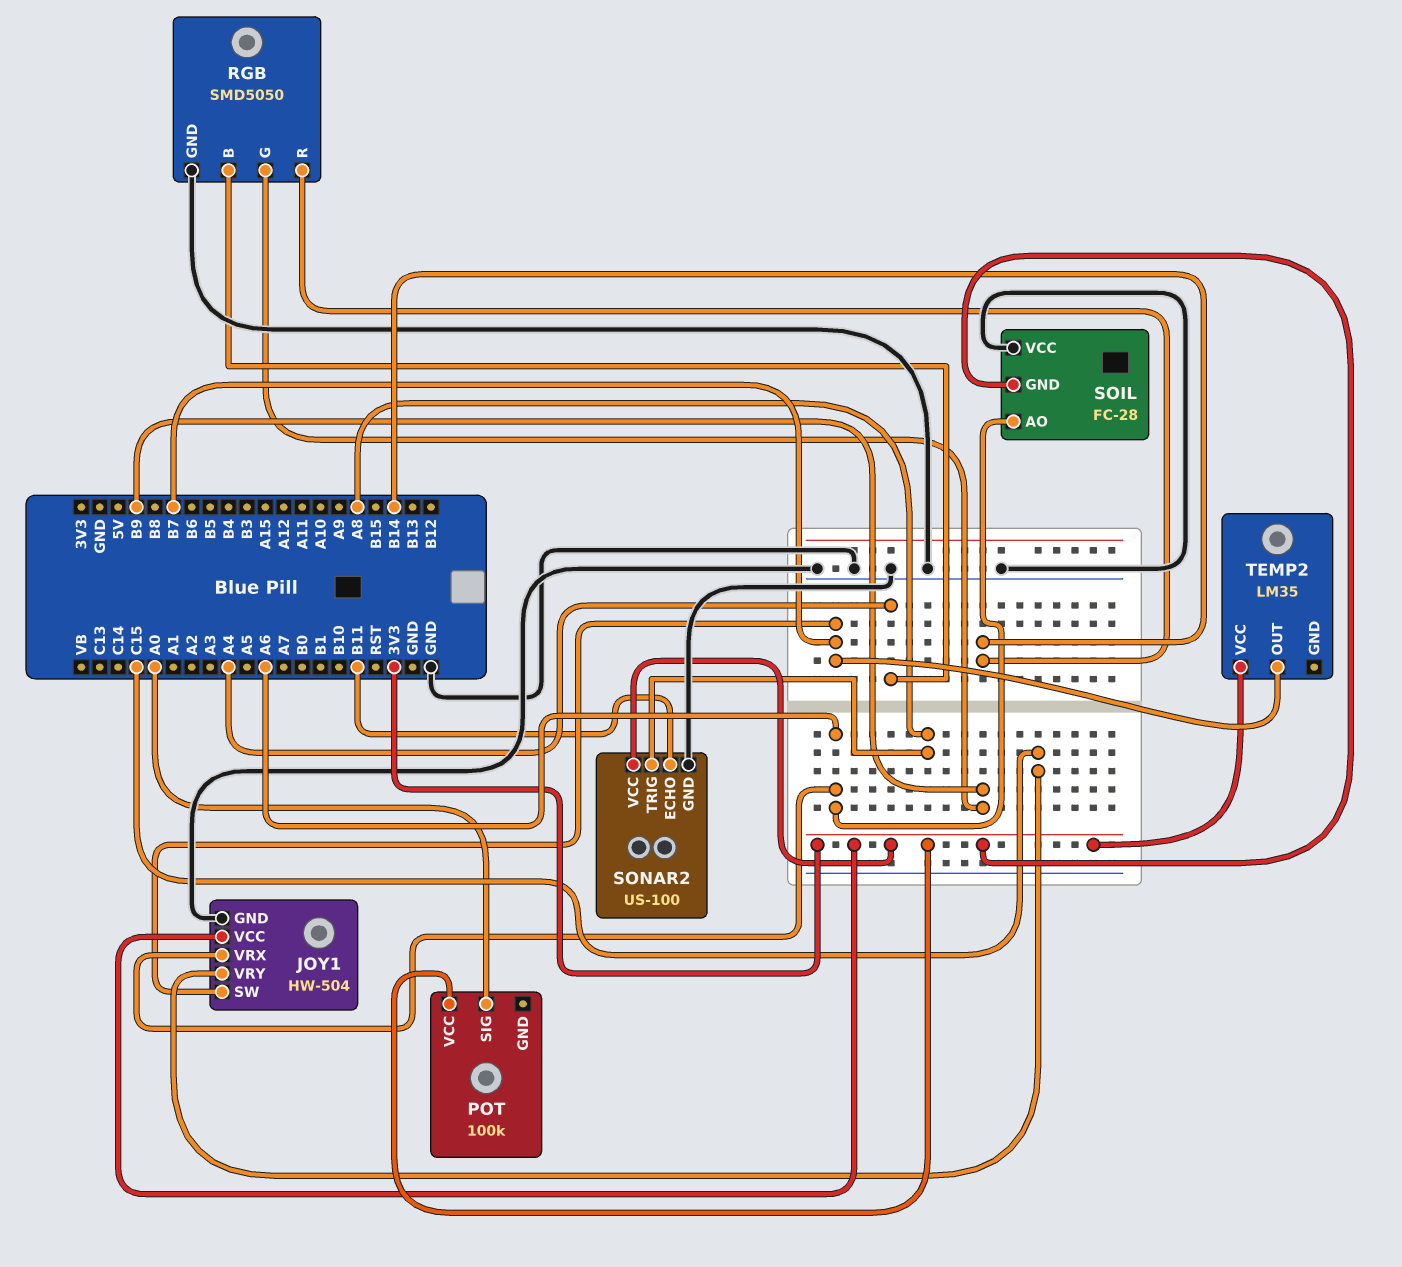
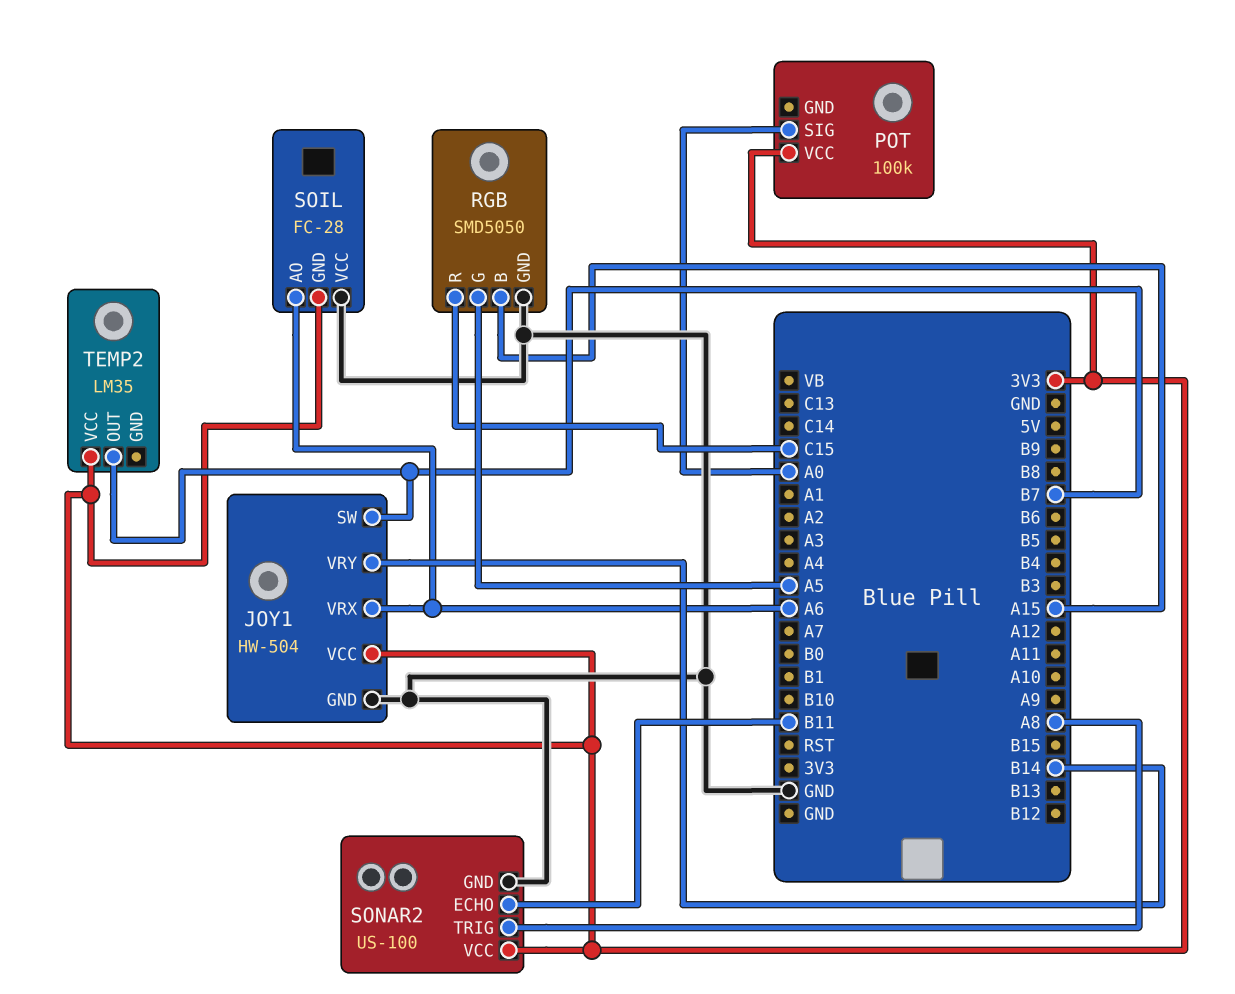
JOY1 pin VRY: C15 -> B14
RGB pin B: A4 -> A15
RGB pin G: B9 -> A5
RGB pin R: B14 -> C15

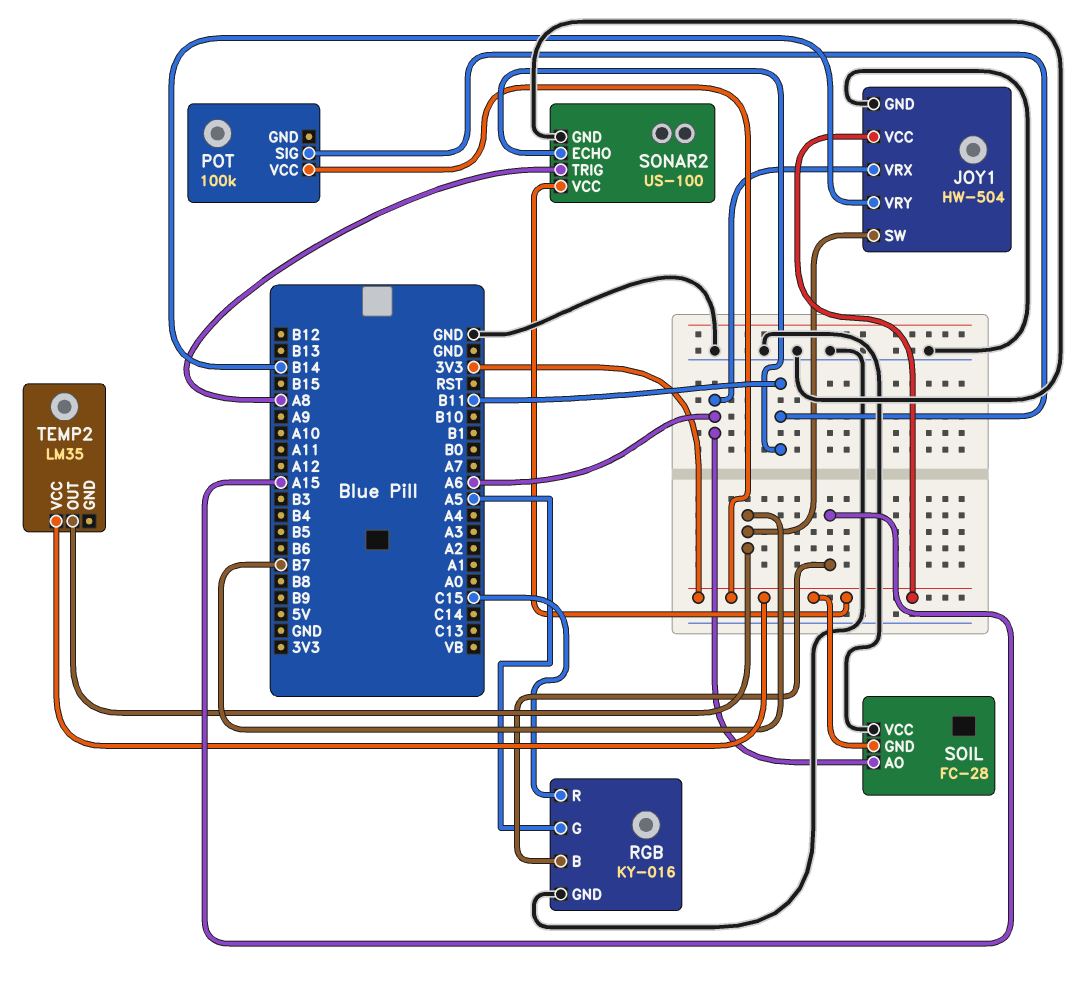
POT pin SIG: A0 -> B11
RGB: SMD5050 -> KY-016

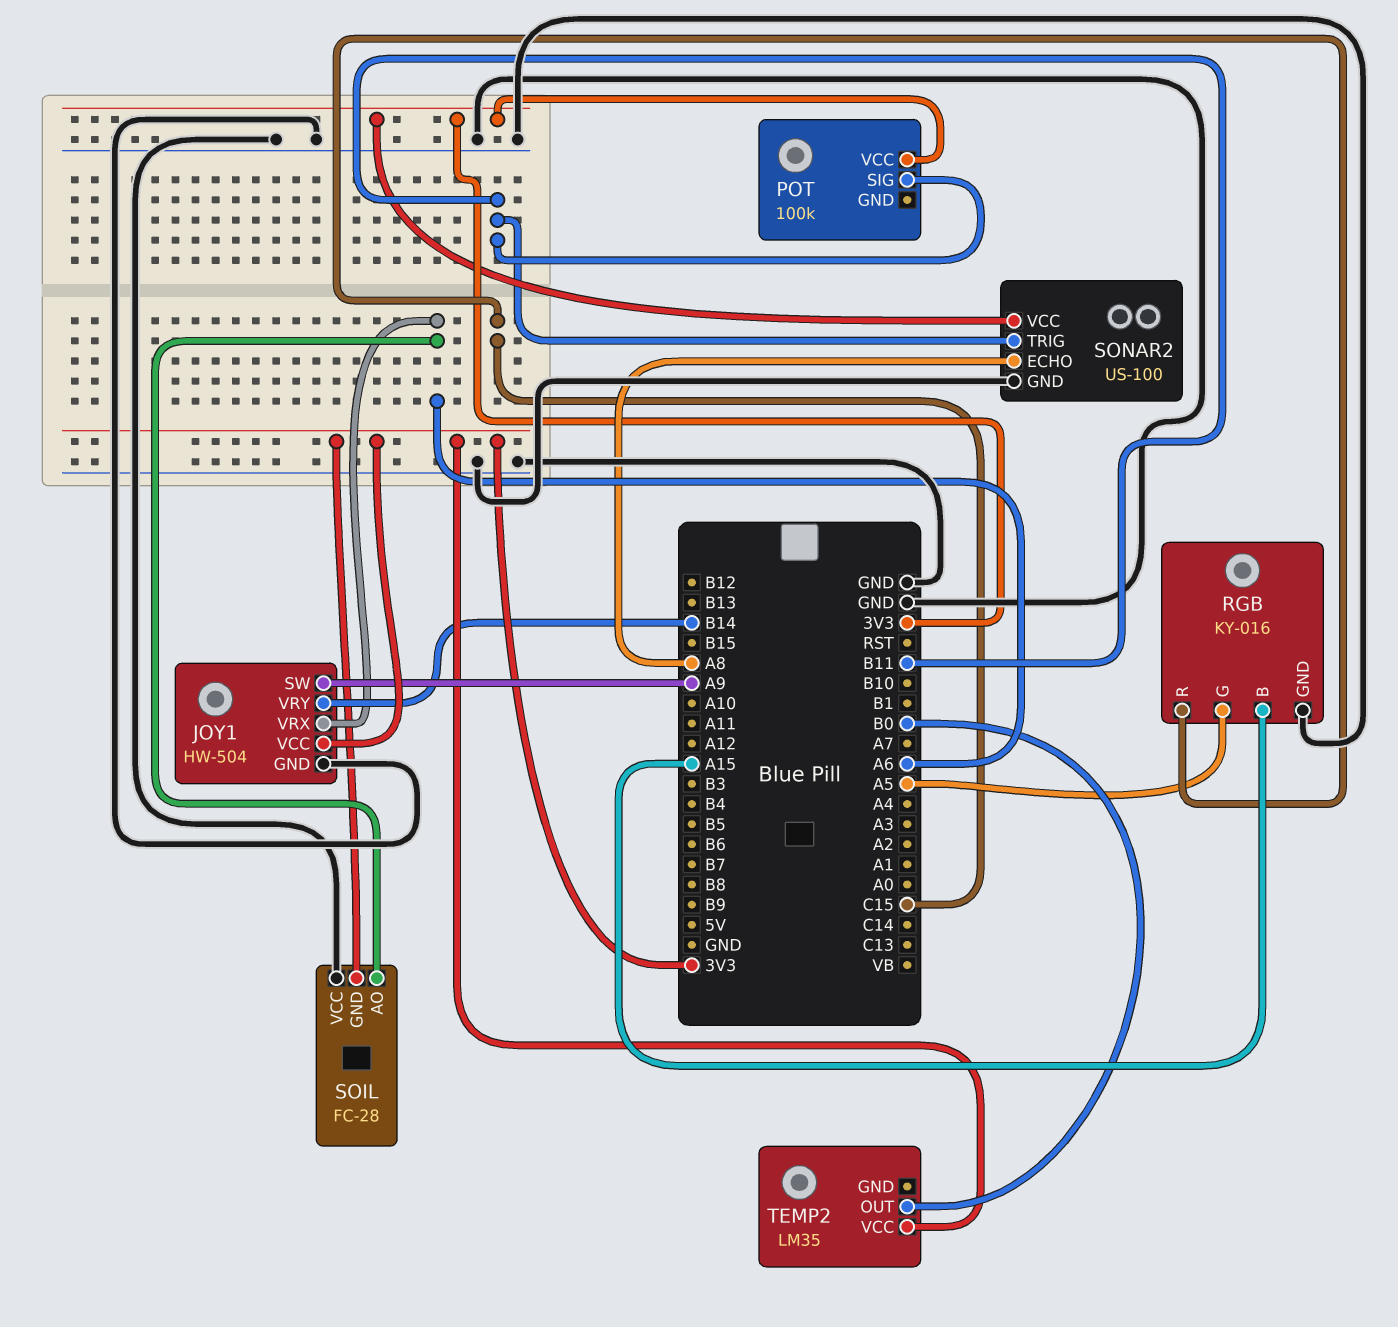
JOY1 pin SW: B7 -> A9
SONAR2 pin ECHO: B11 -> A8
SONAR2 pin TRIG: A8 -> B11
TEMP2 pin OUT: B7 -> B0

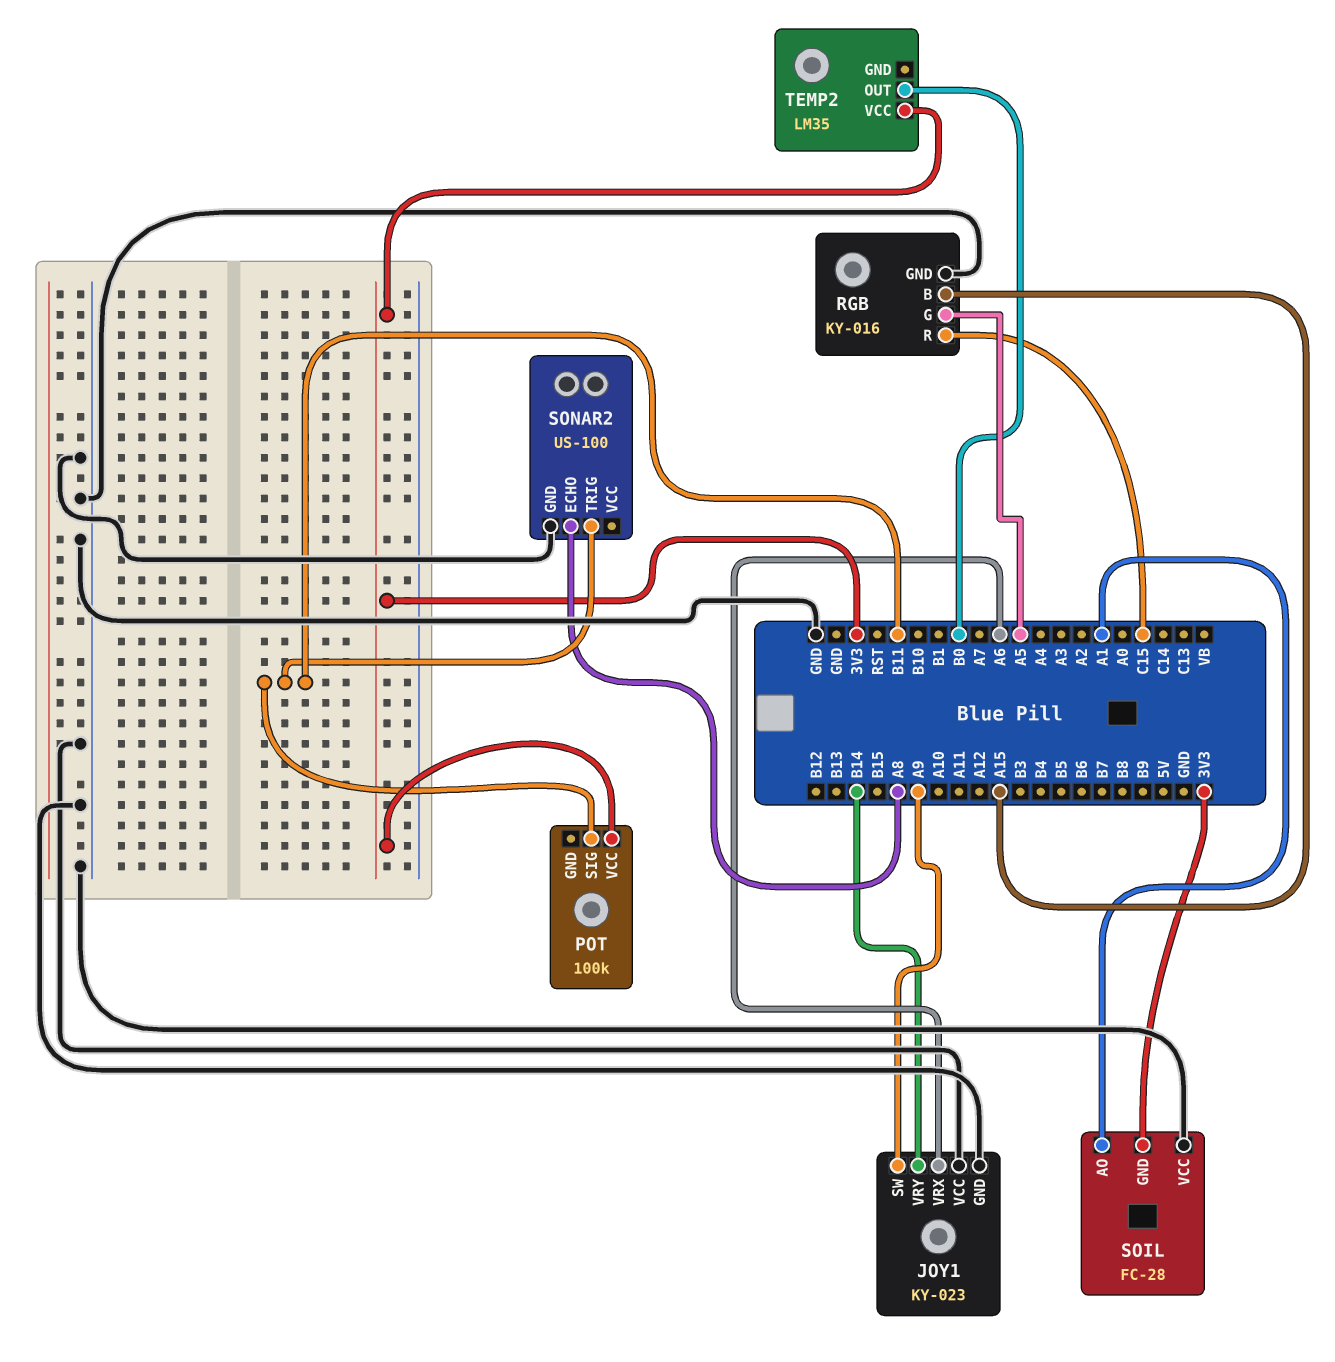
JOY1: HW-504 -> KY-023
JOY1 pin VCC: 3V3 -> GND
SOIL pin AO: A6 -> A1
SONAR2 pin VCC: 3V3 -> none

